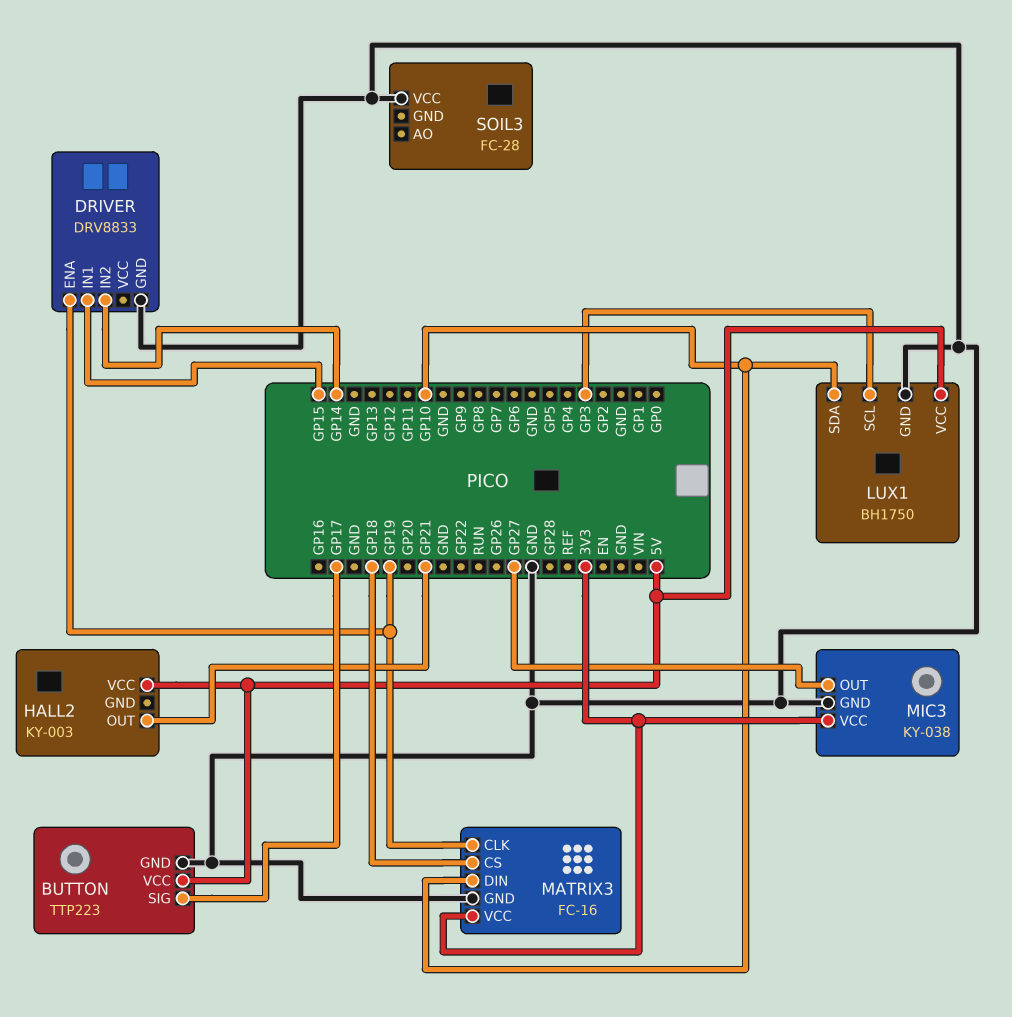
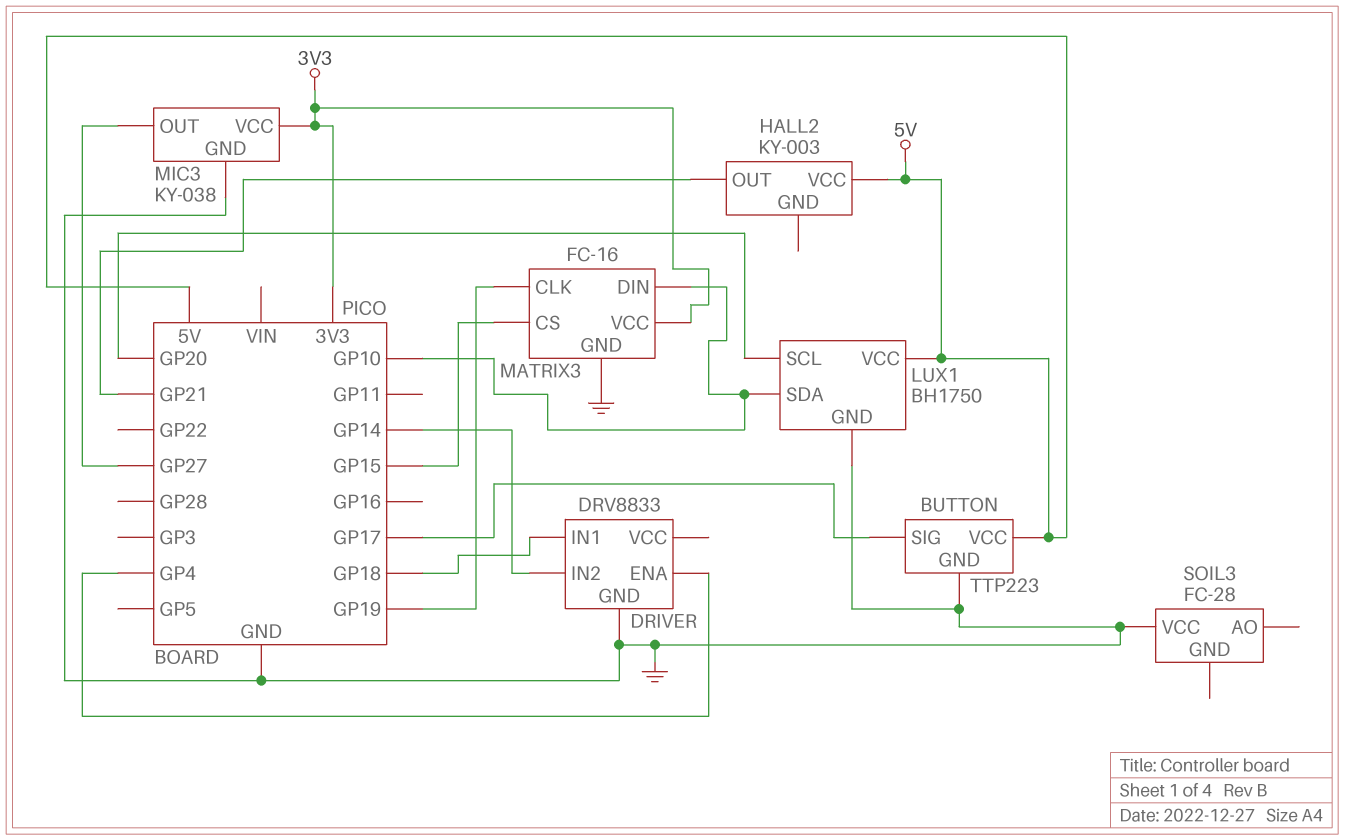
DRIVER pin ENA: GP19 -> GP4
DRIVER pin IN1: GP15 -> GP18
LUX1 pin SCL: GP3 -> GP20
MATRIX3 pin CS: GP18 -> GP15

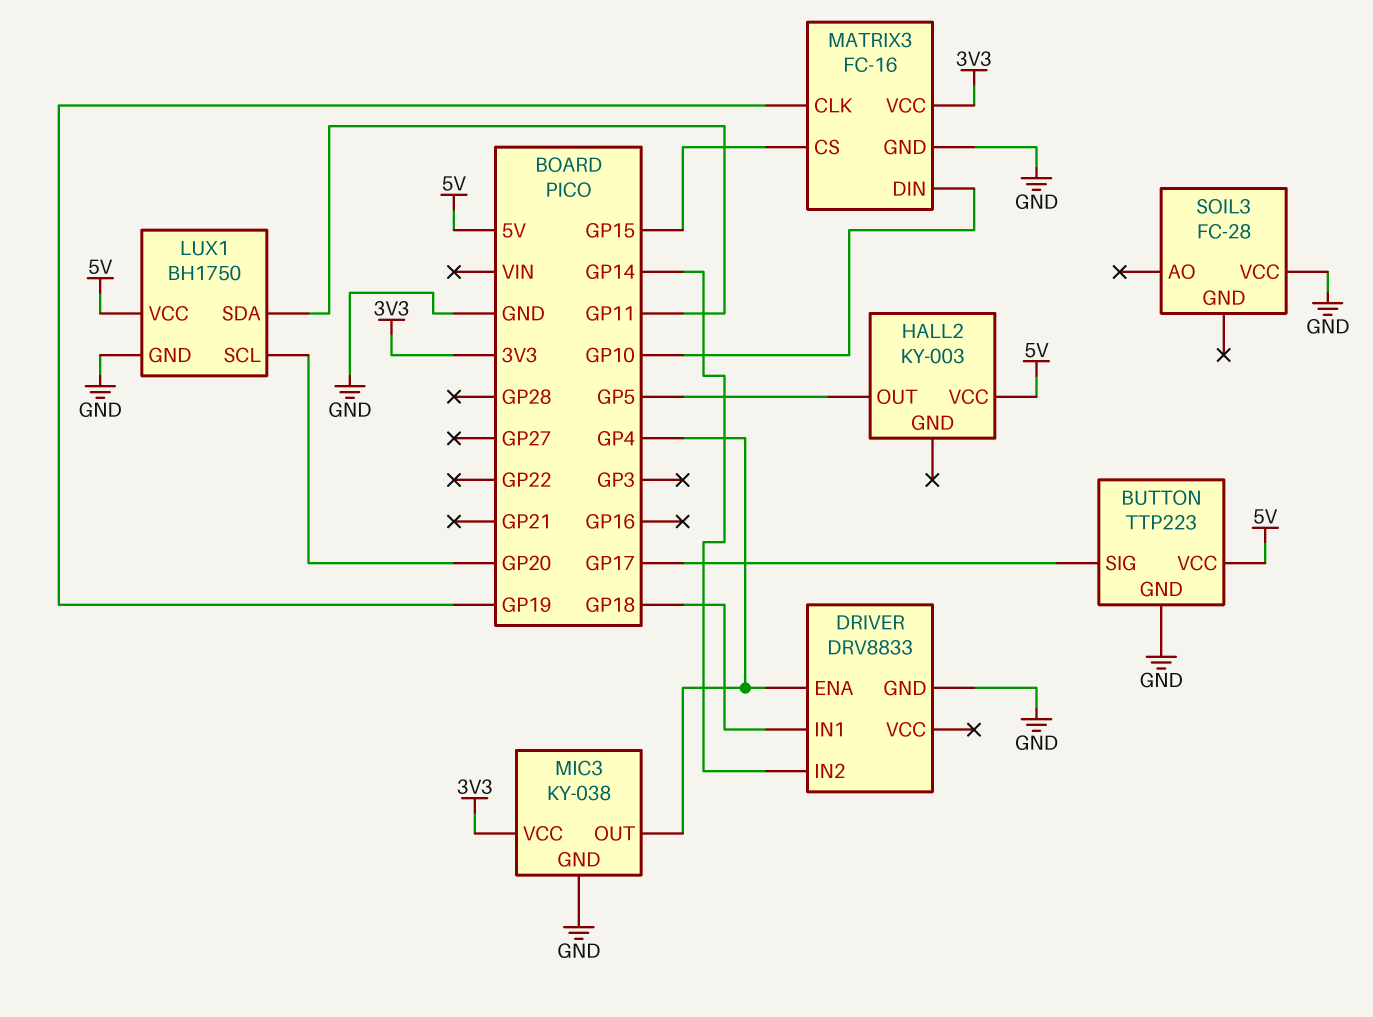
HALL2 pin OUT: GP21 -> GP5
LUX1 pin SDA: GP10 -> GP11
MIC3 pin OUT: GP27 -> GP4

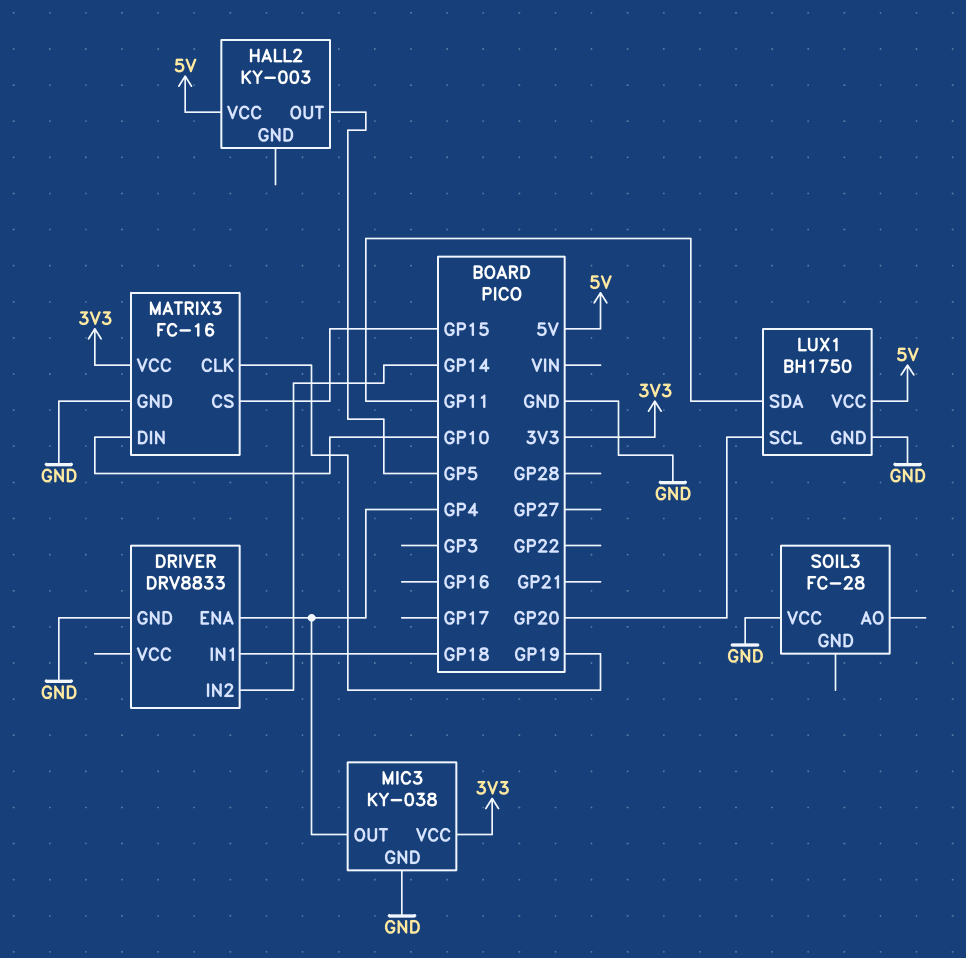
BUTTON: TTP223 -> none
BUTTON pin GND: GND -> none
BUTTON pin SIG: GP17 -> none
BUTTON pin VCC: 5V -> none

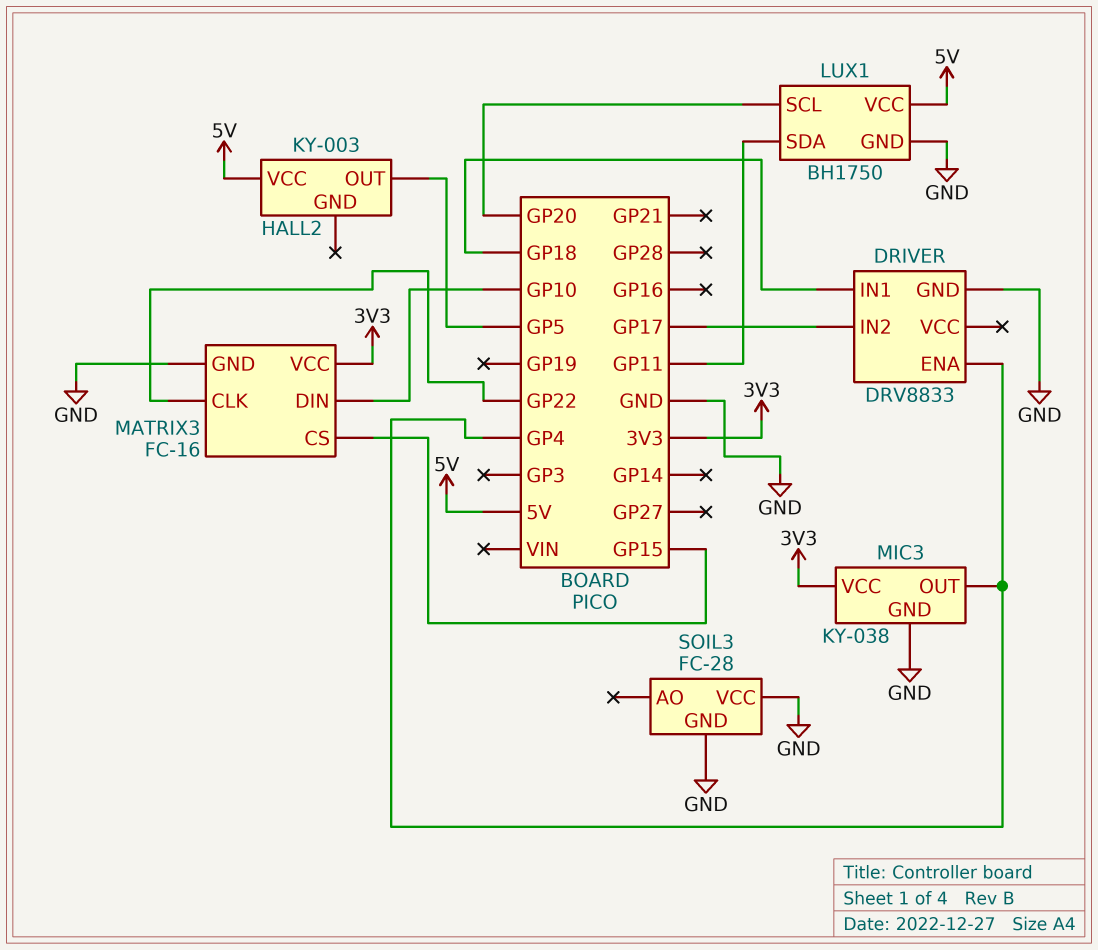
DRIVER pin IN2: GP14 -> GP17
MATRIX3 pin CLK: GP19 -> GP22
SOIL3 pin GND: none -> GND

